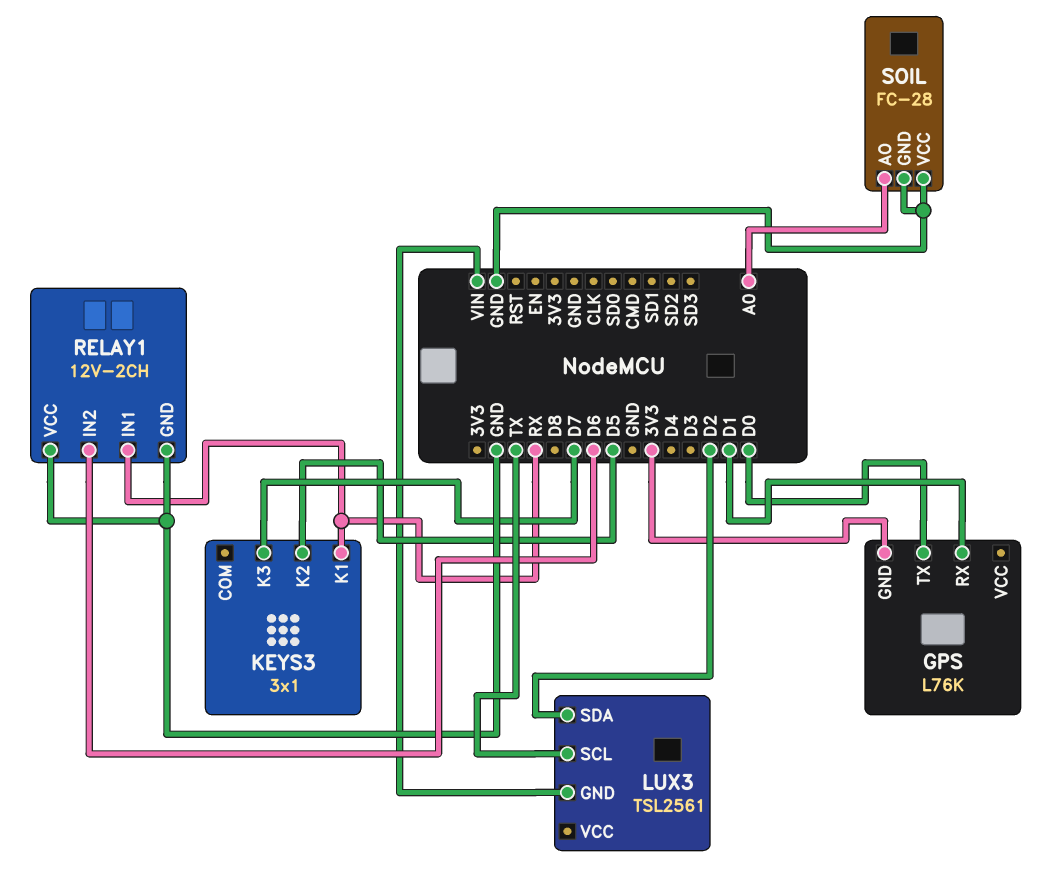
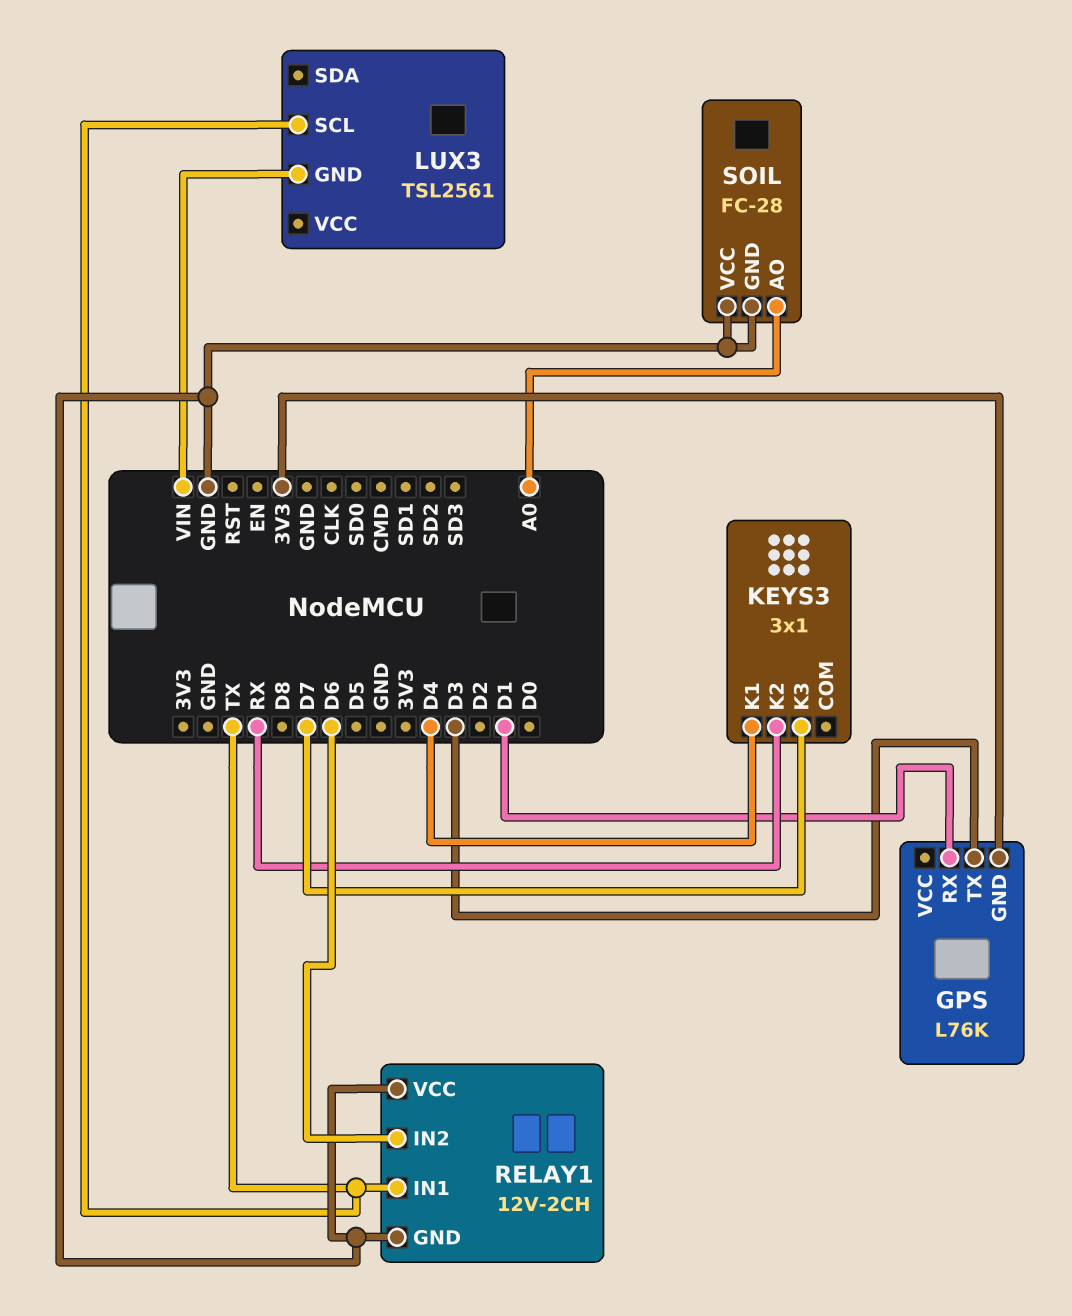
GPS pin TX: D0 -> D3
KEYS3 pin K1: RX -> D4
KEYS3 pin K2: D5 -> RX
LUX3 pin SDA: D2 -> none
RELAY1 pin IN1: RX -> TX

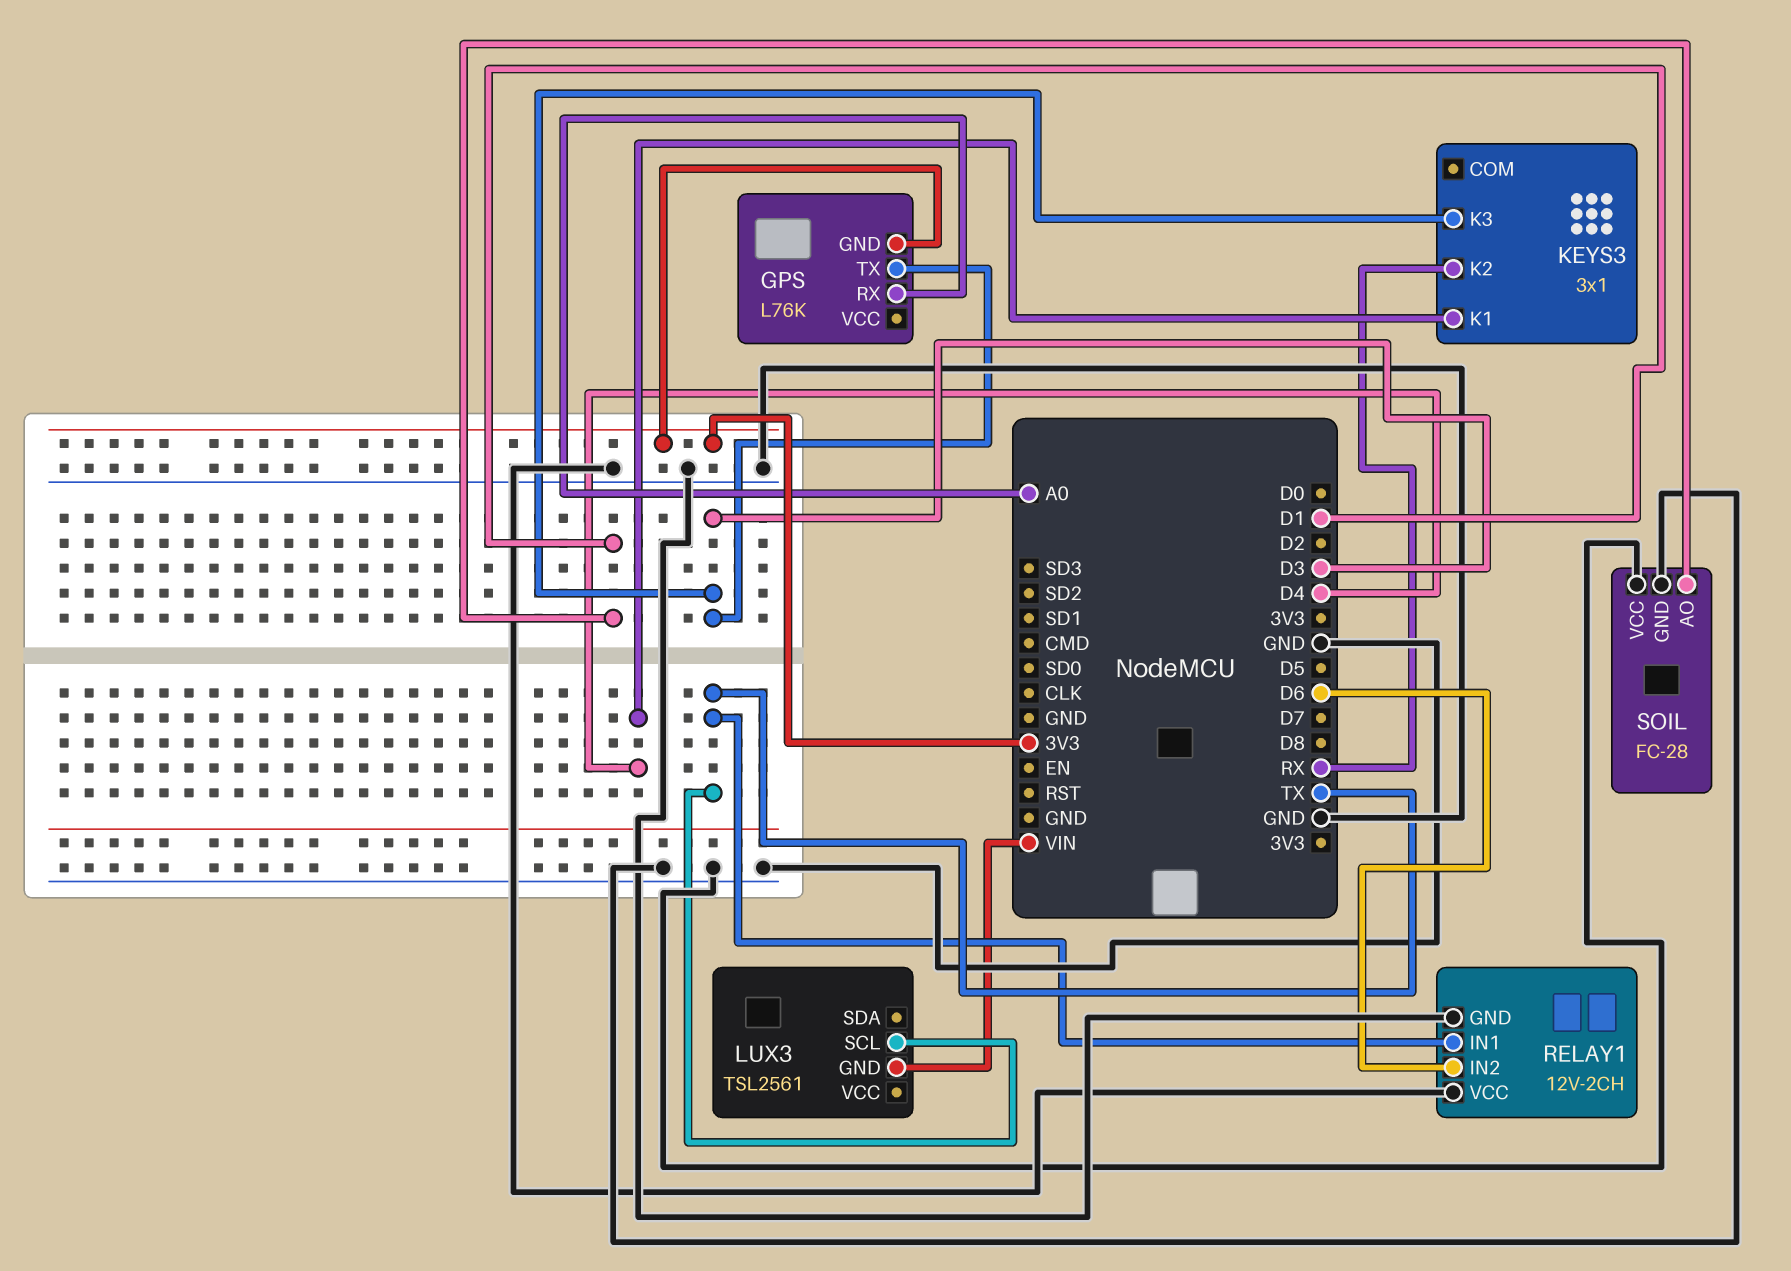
GPS pin RX: D1 -> A0
KEYS3 pin K3: D7 -> D3
SOIL pin AO: A0 -> D1

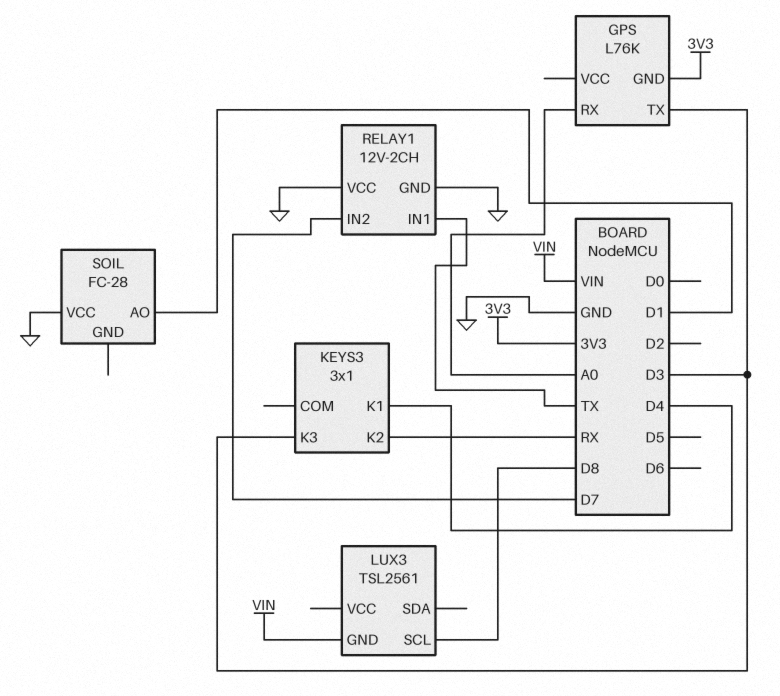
LUX3 pin SCL: TX -> D8
RELAY1 pin IN2: D6 -> D7
SOIL pin GND: GND -> none

